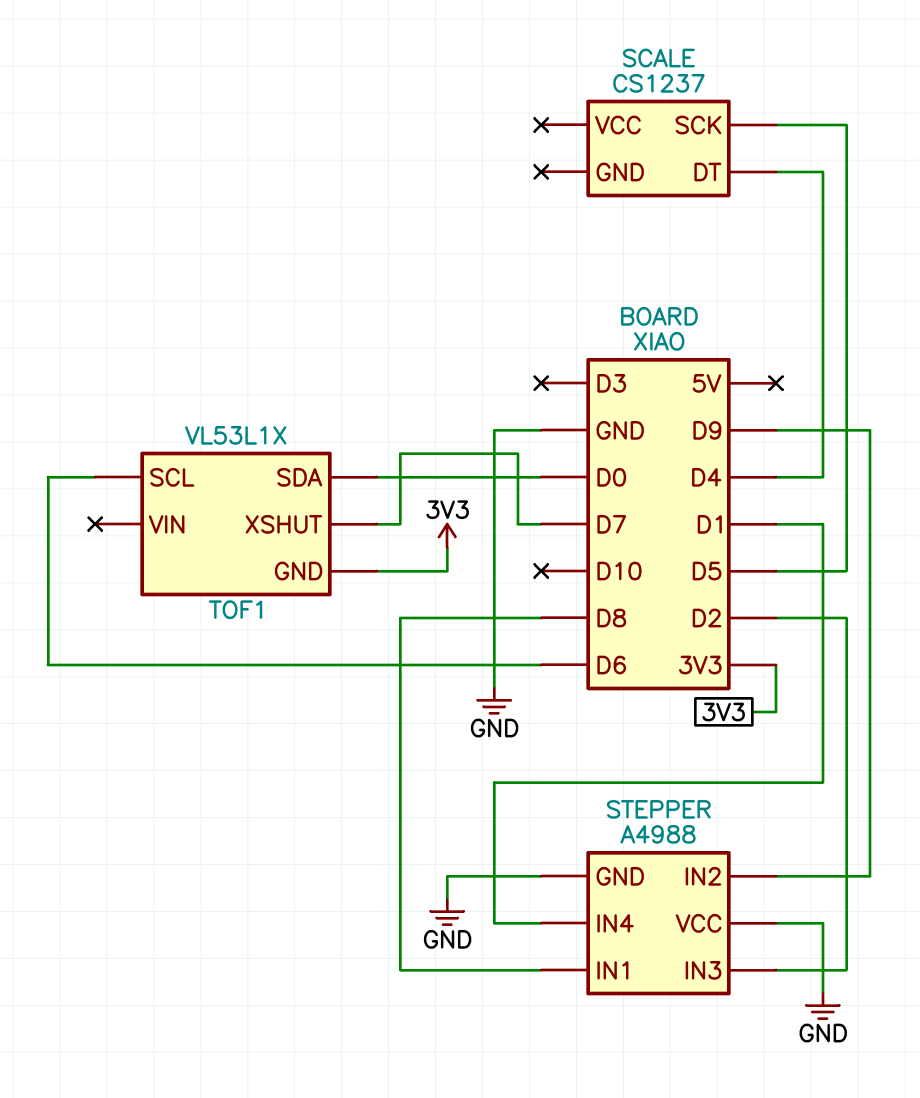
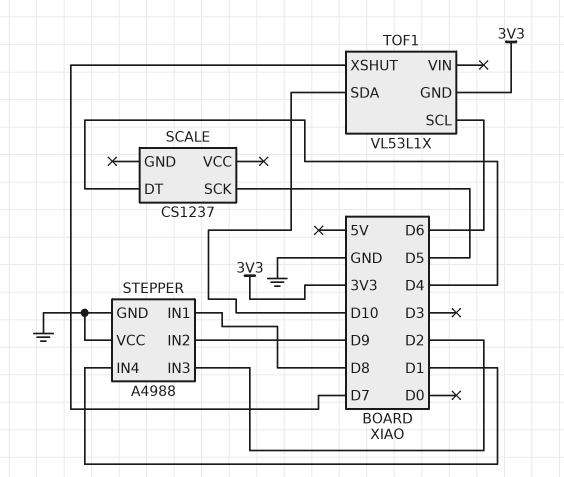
TOF1 pin SDA: D0 -> D10

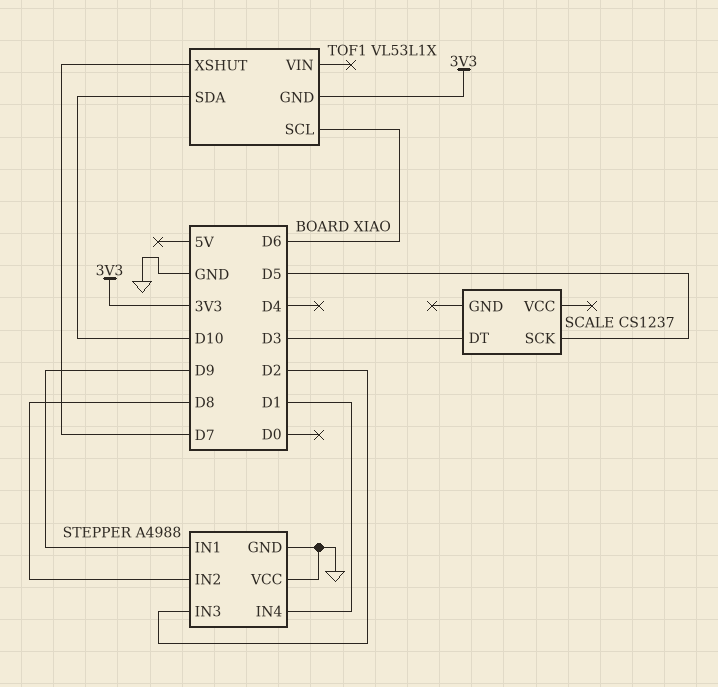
SCALE pin DT: D4 -> D3
STEPPER pin IN1: D8 -> D9
STEPPER pin IN2: D9 -> D8

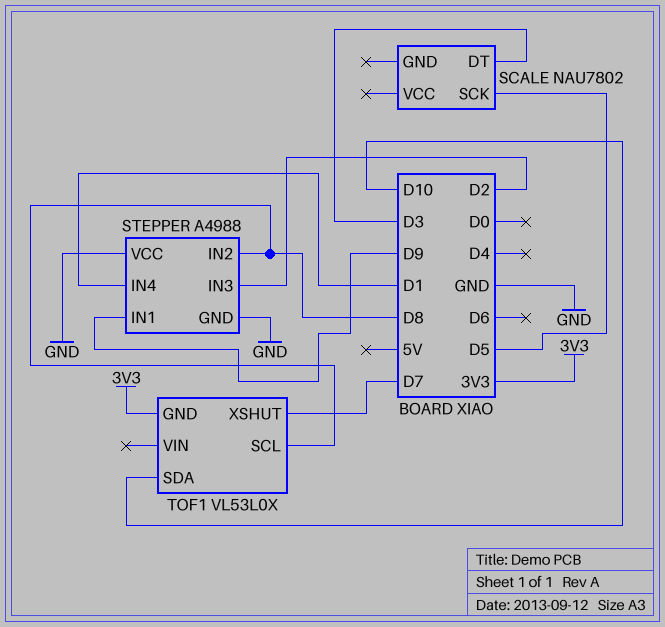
SCALE: CS1237 -> NAU7802
TOF1: VL53L1X -> VL53L0X
TOF1 pin SCL: D6 -> D8

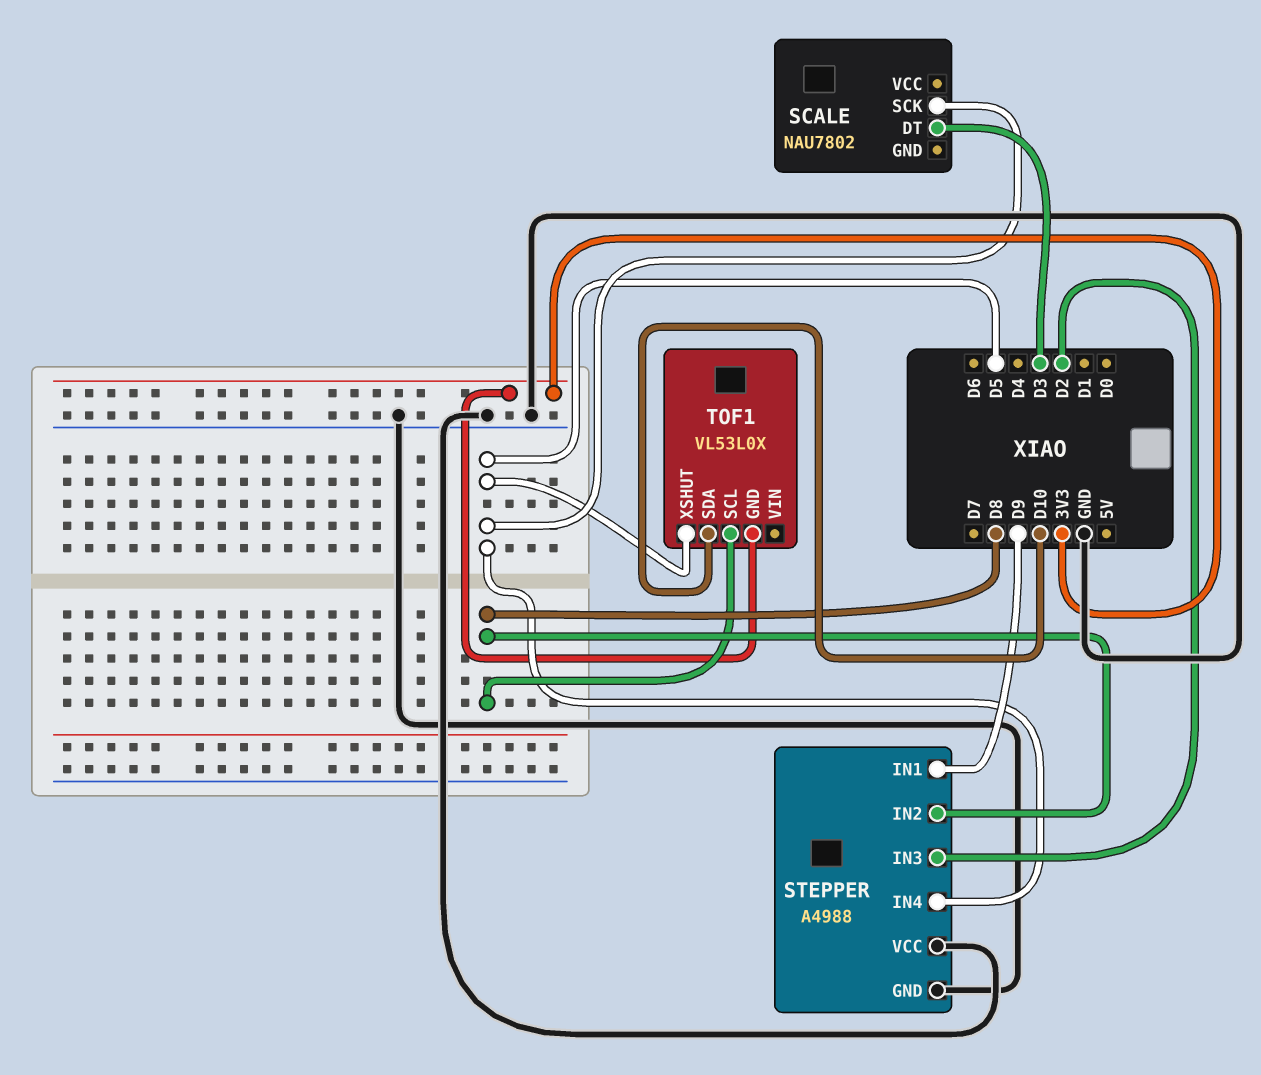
STEPPER pin IN4: D1 -> D5
TOF1 pin XSHUT: D7 -> D5

